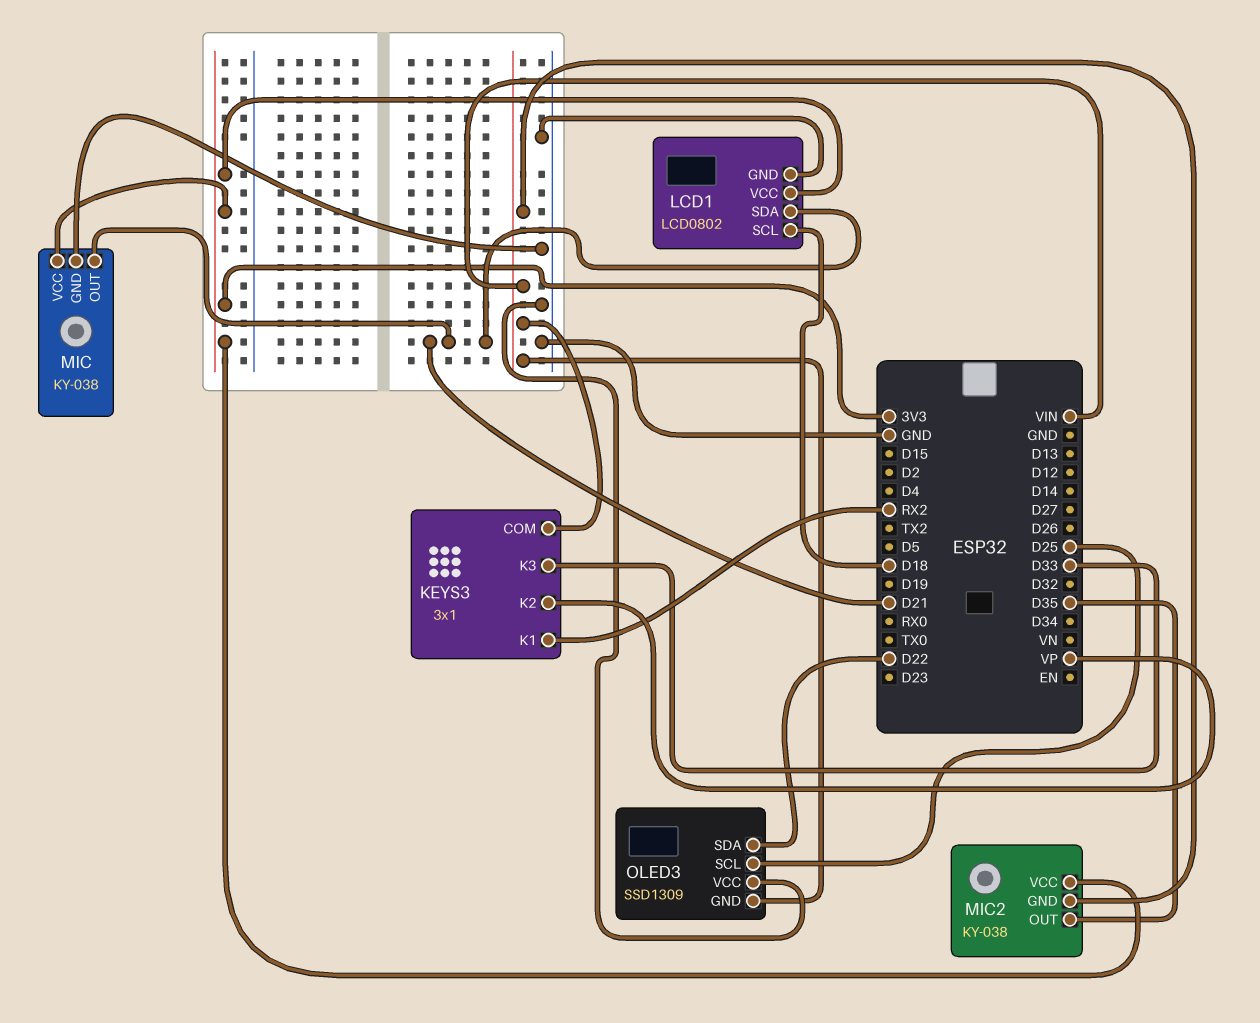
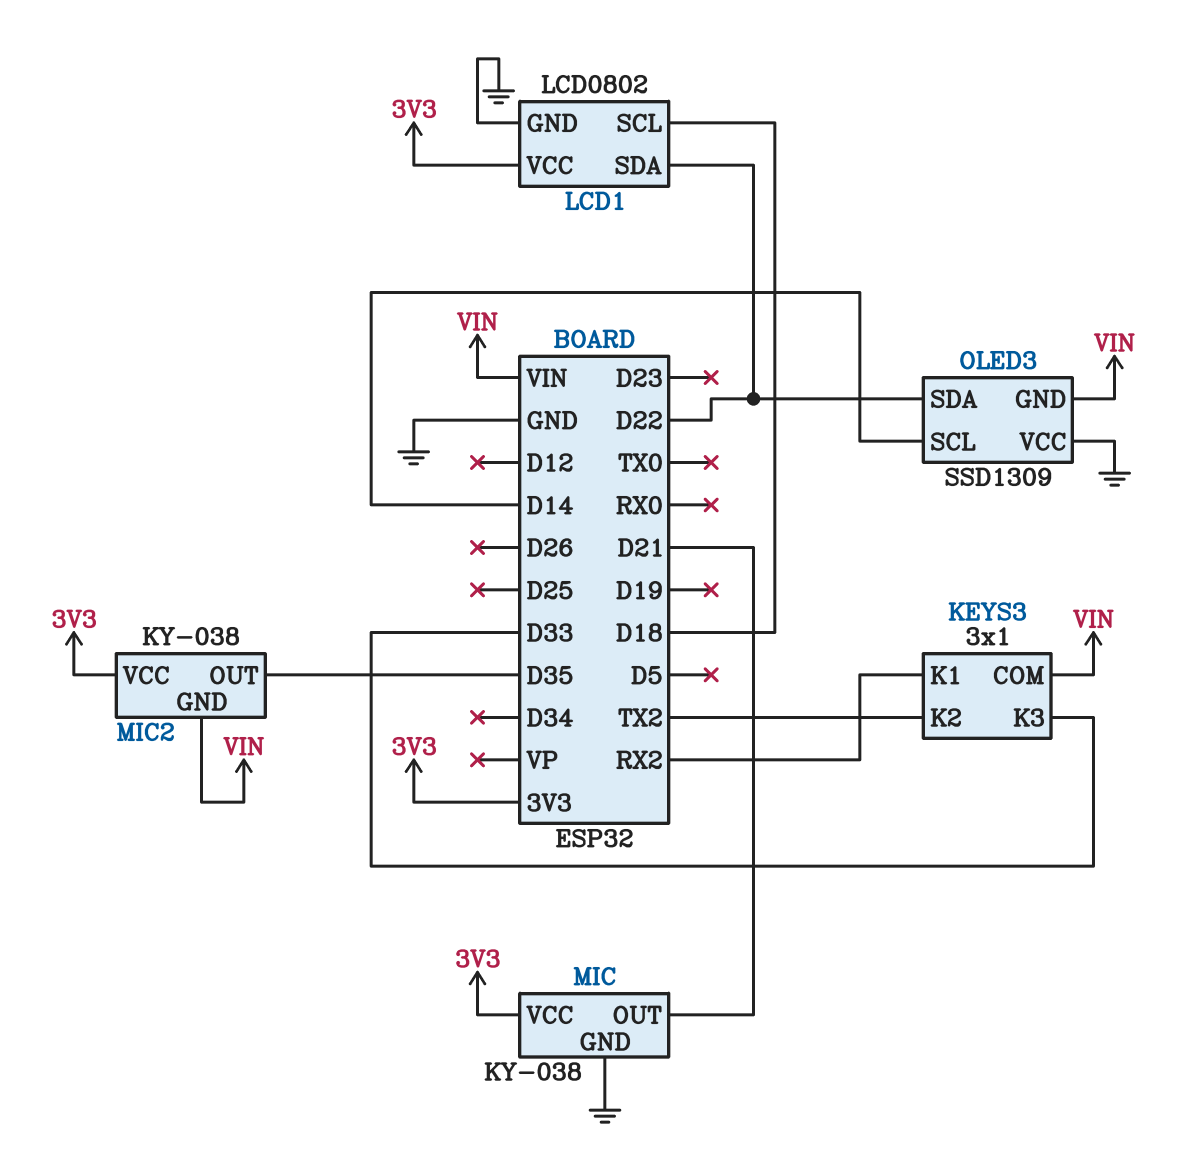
KEYS3 pin K2: VP -> TX2
LCD1 pin SDA: D21 -> D22
OLED3 pin SCL: D25 -> D14

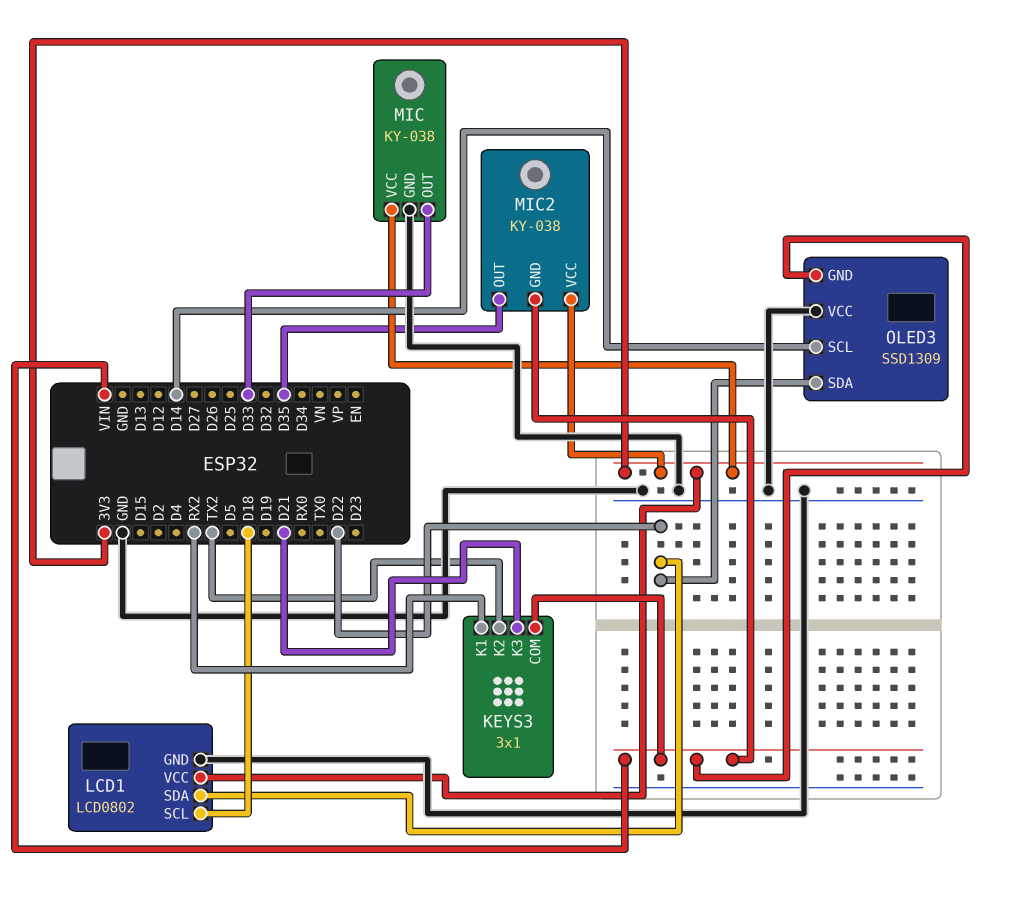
KEYS3 pin K3: D33 -> D21
MIC pin OUT: D21 -> D33

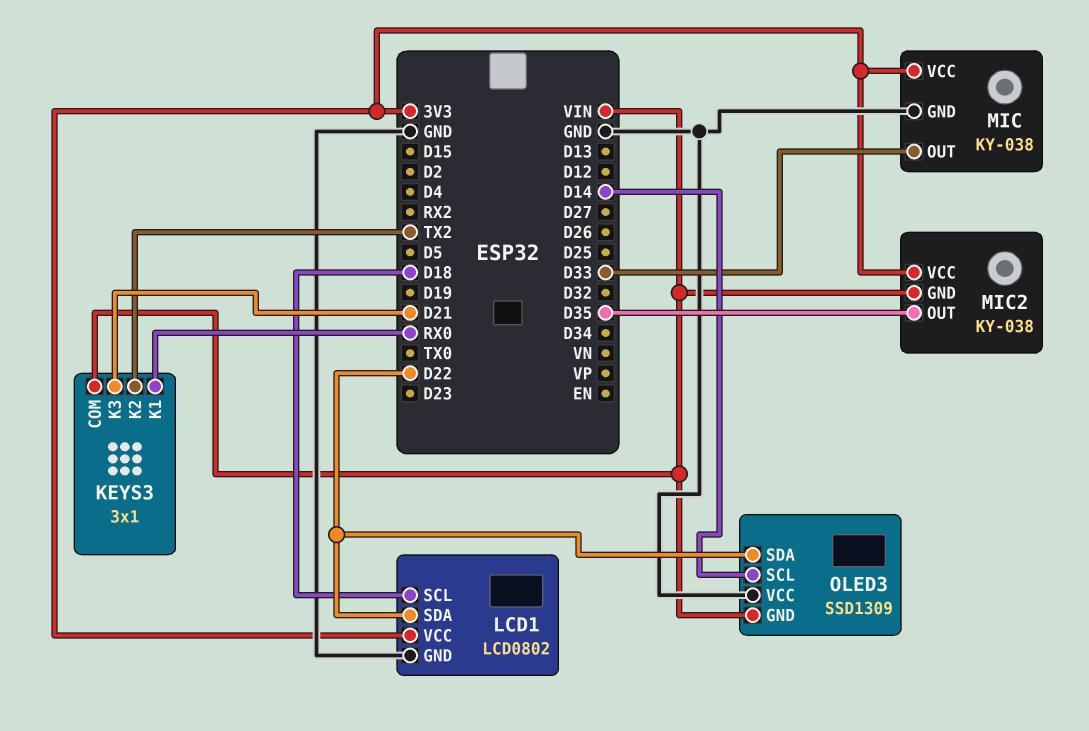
KEYS3 pin K1: RX2 -> RX0

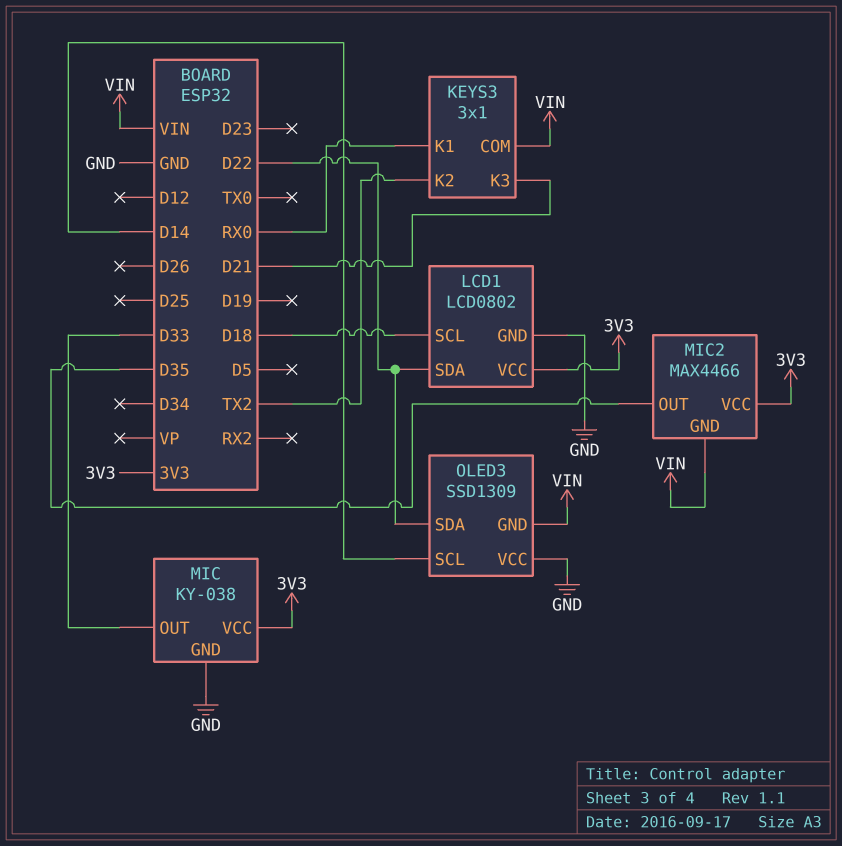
MIC2: KY-038 -> MAX4466

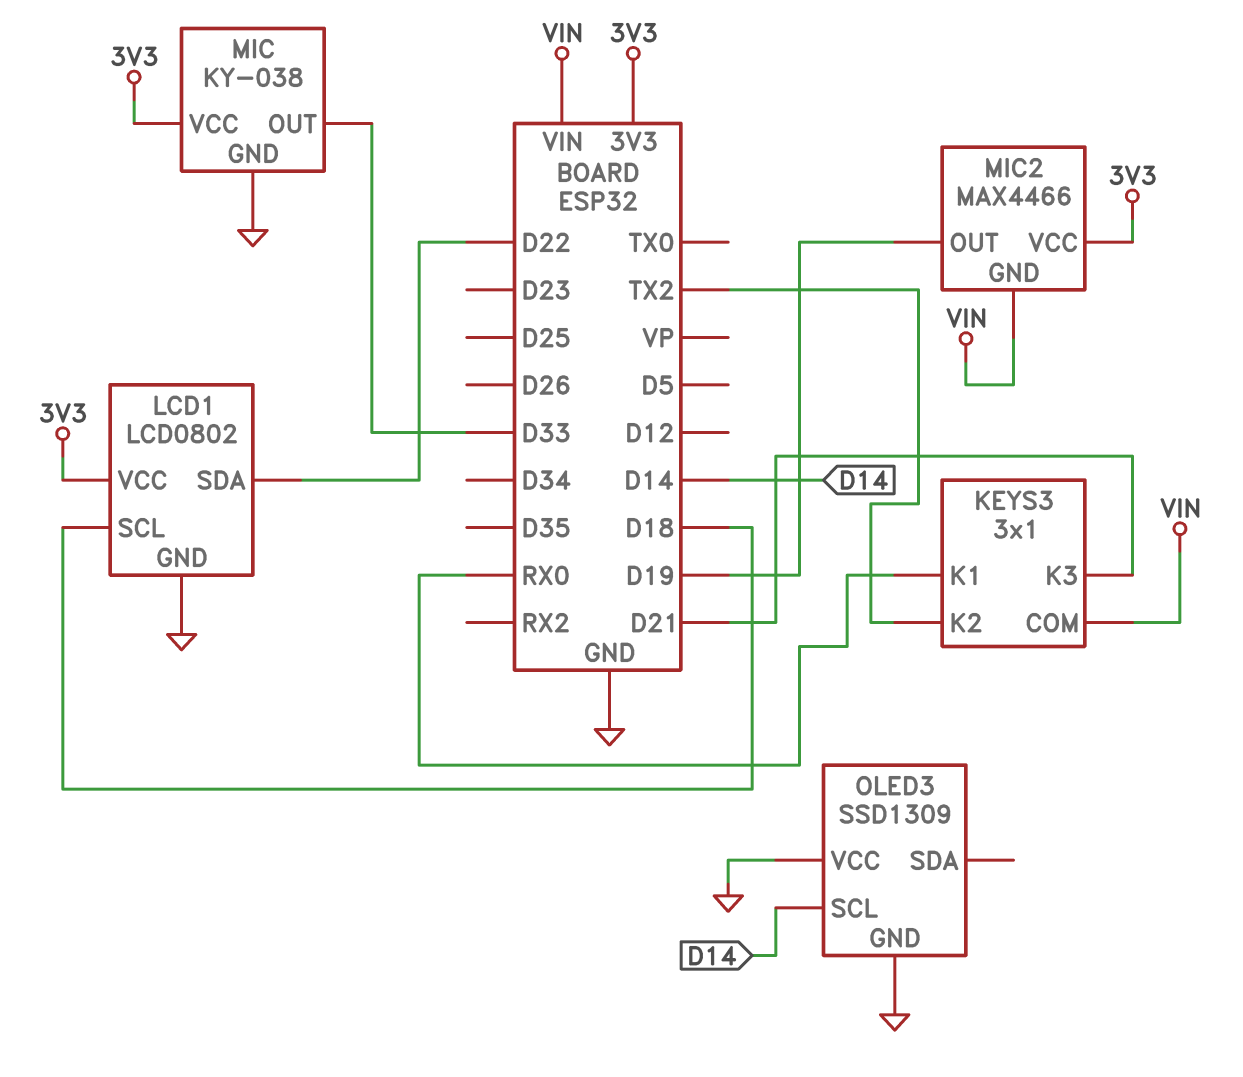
MIC2 pin OUT: D35 -> D19
OLED3 pin GND: VIN -> GND
OLED3 pin SDA: D22 -> none

